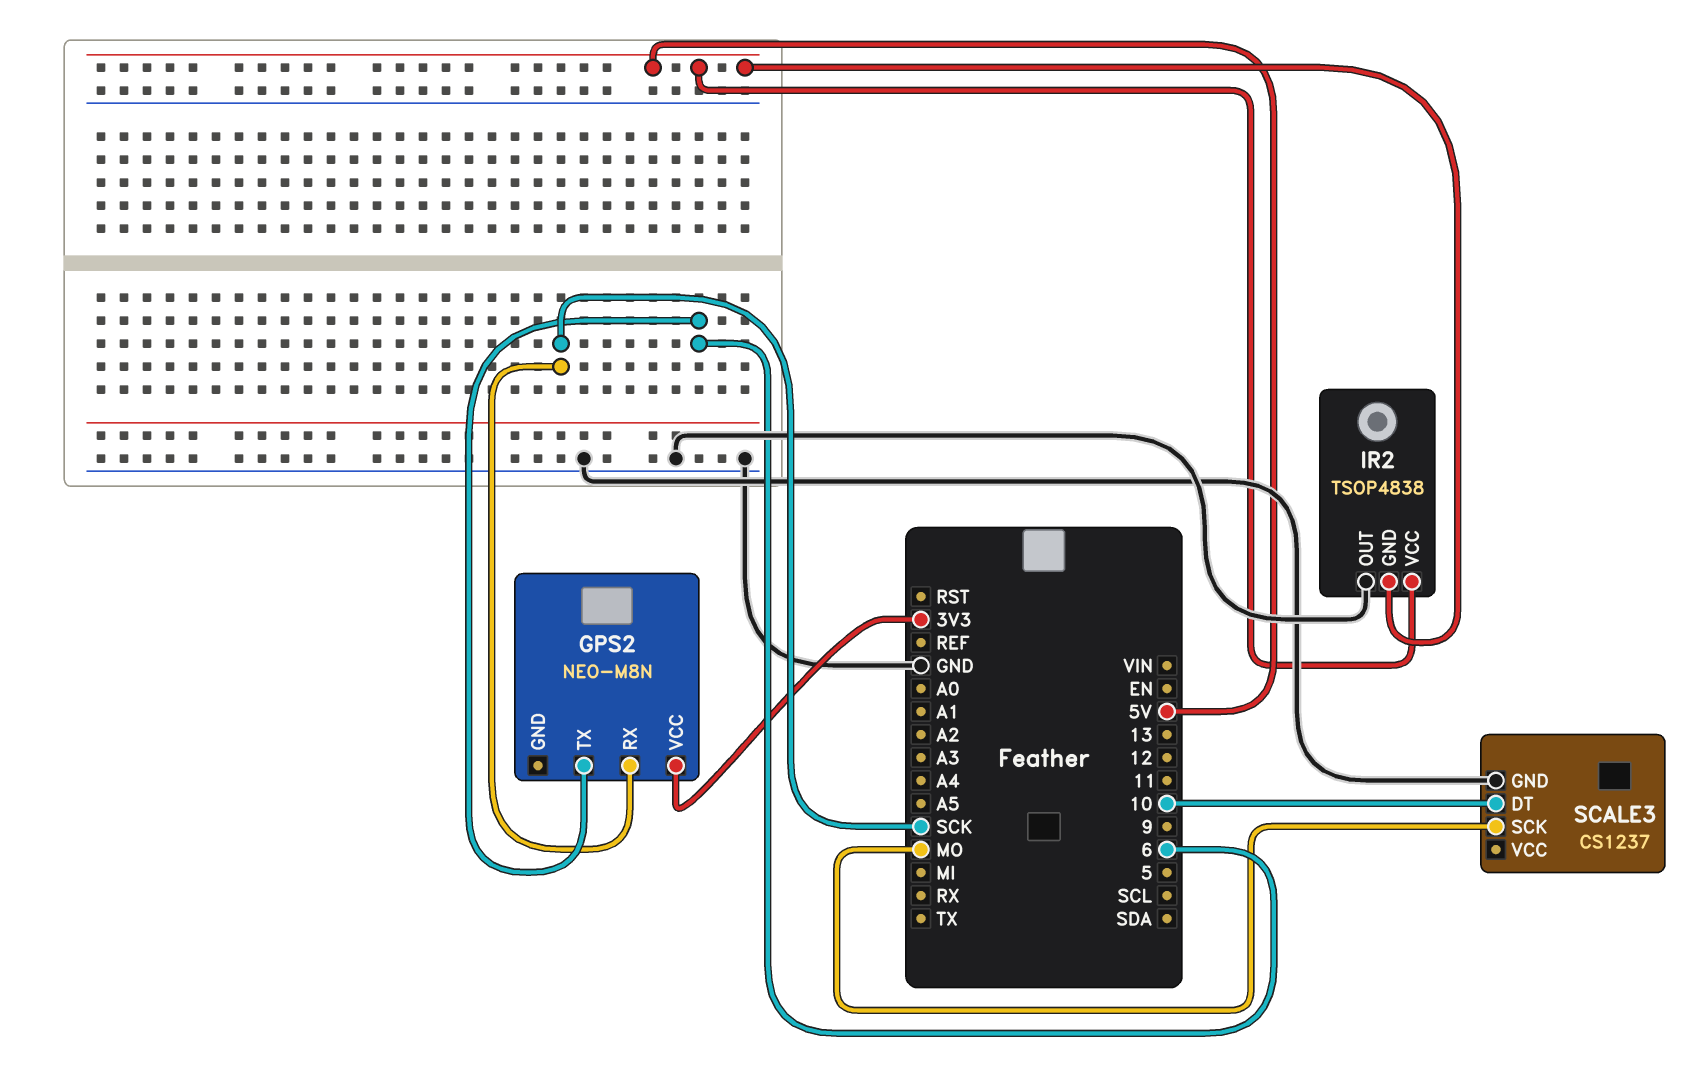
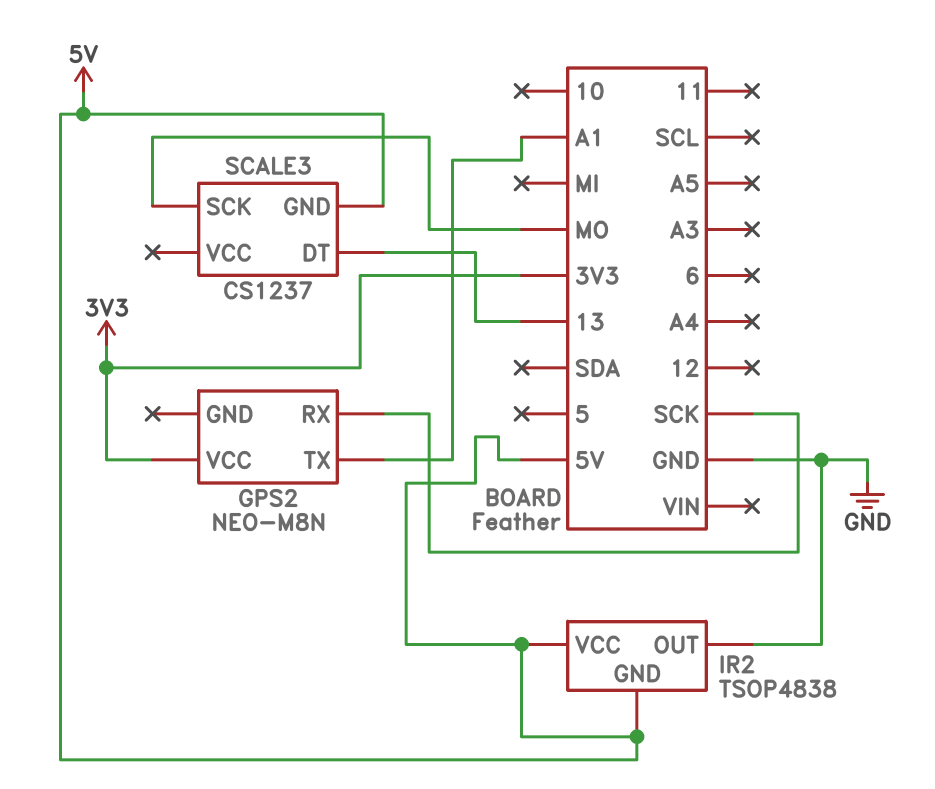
GPS2 pin TX: 6 -> A1
SCALE3 pin DT: 10 -> 13
SCALE3 pin GND: GND -> 5V

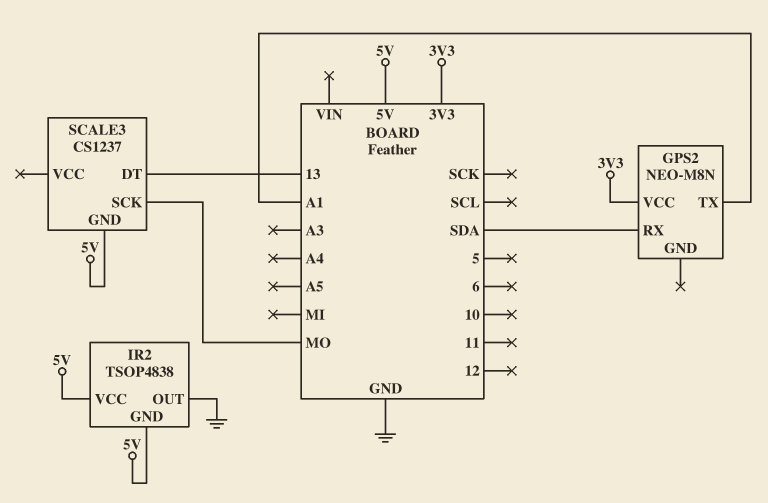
GPS2 pin RX: SCK -> SDA

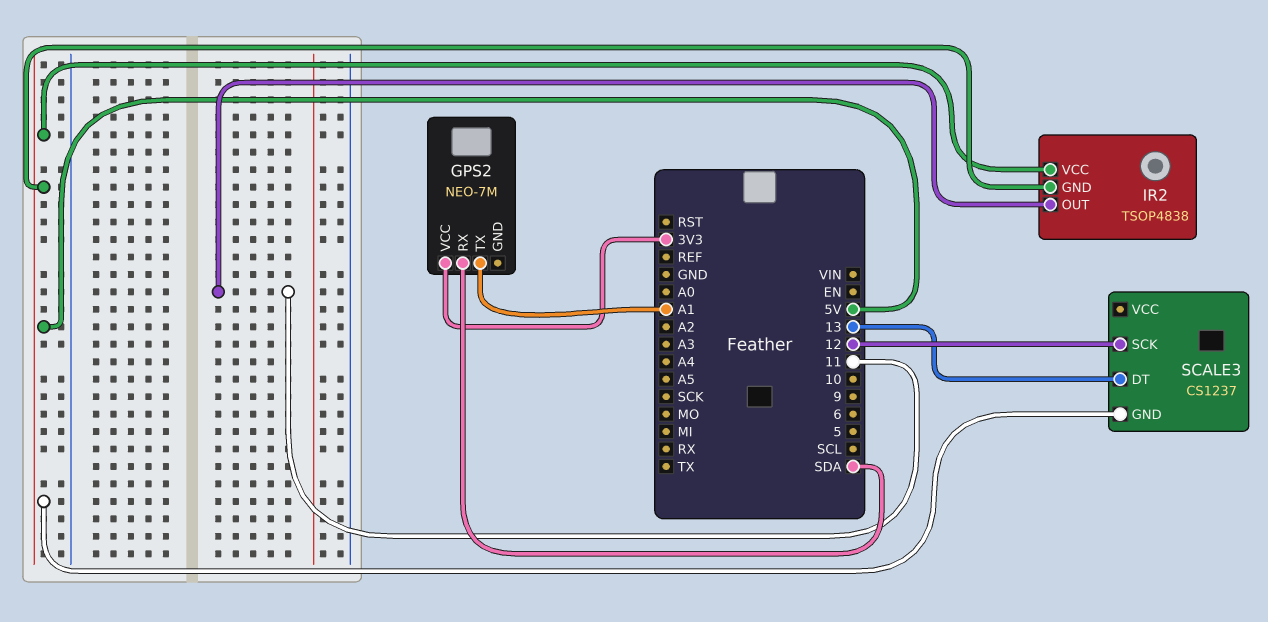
GPS2: NEO-M8N -> NEO-7M
IR2 pin OUT: GND -> 11
SCALE3 pin SCK: MO -> 12

